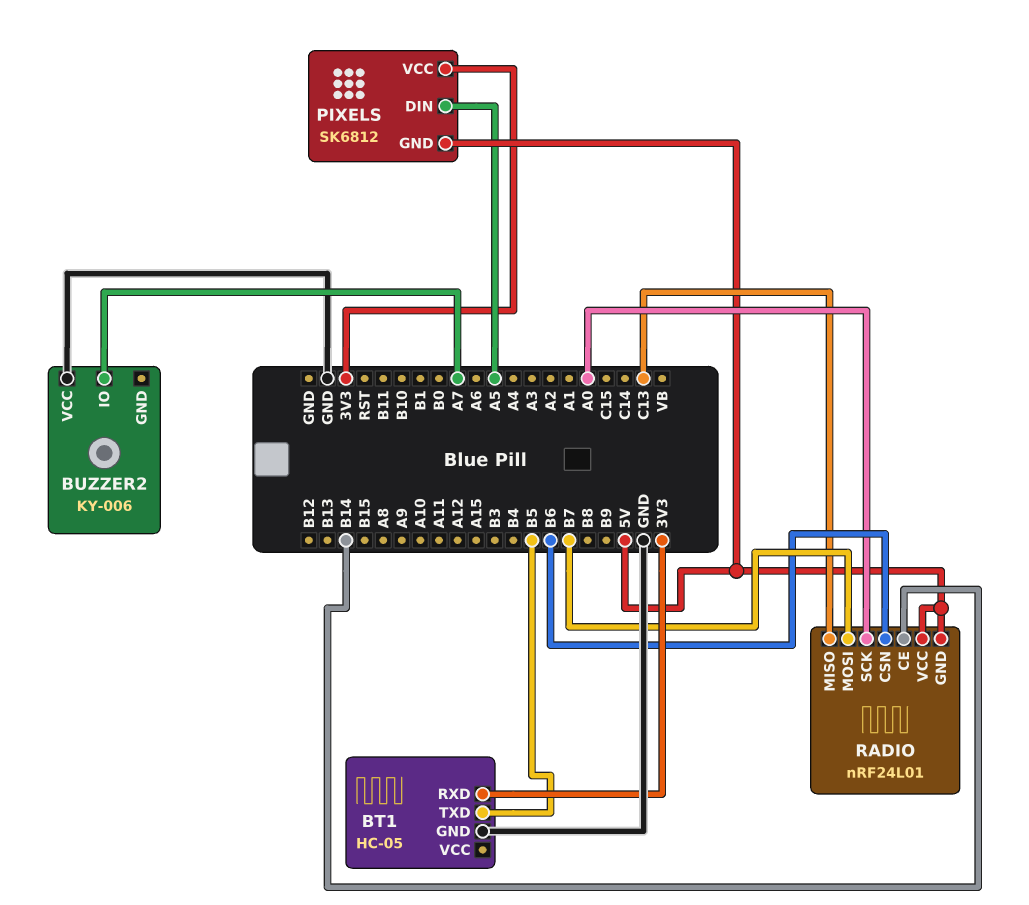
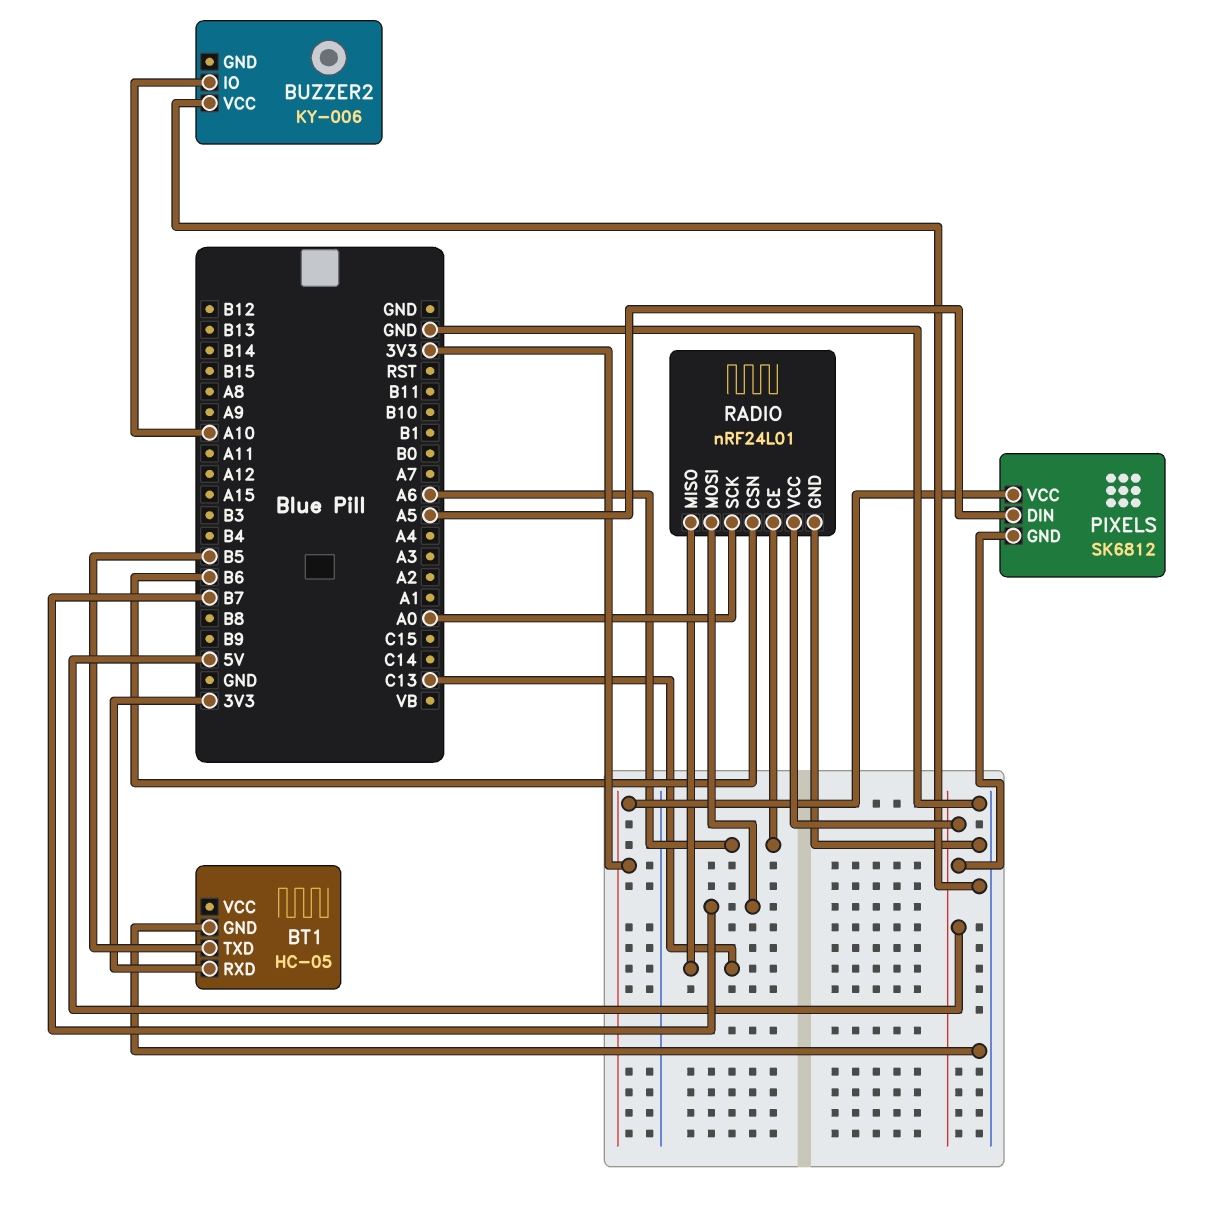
BUZZER2 pin IO: A7 -> A10
RADIO pin CE: B14 -> A6
RADIO pin GND: 5V -> GND

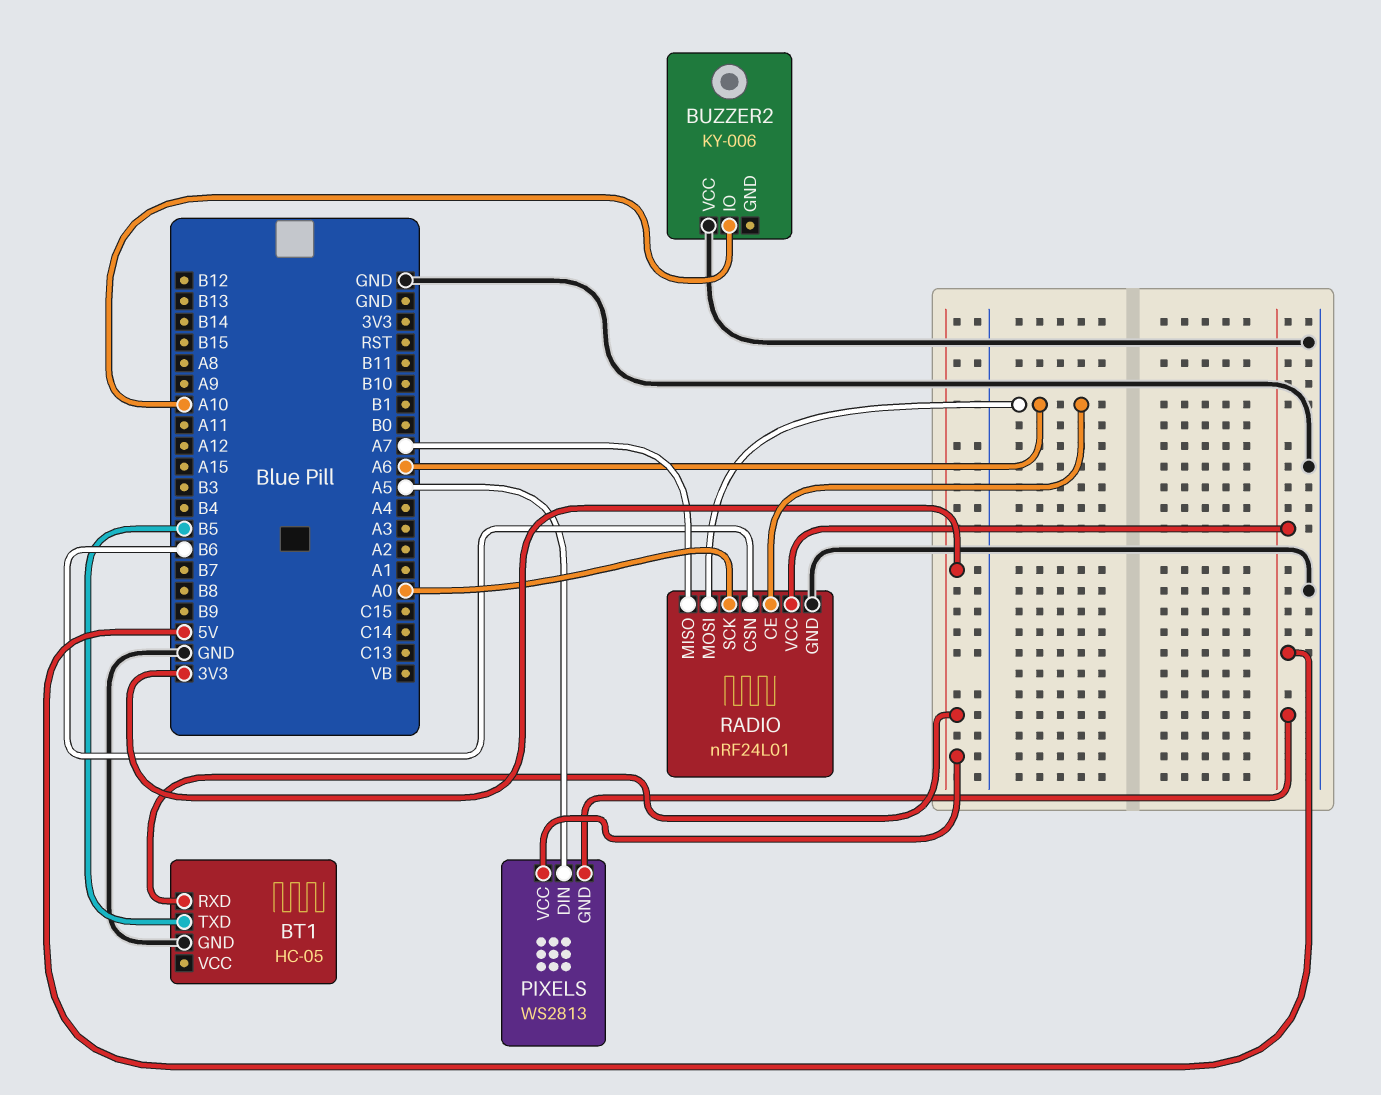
PIXELS: SK6812 -> WS2813
RADIO pin MISO: C13 -> A7
RADIO pin MOSI: B7 -> A6

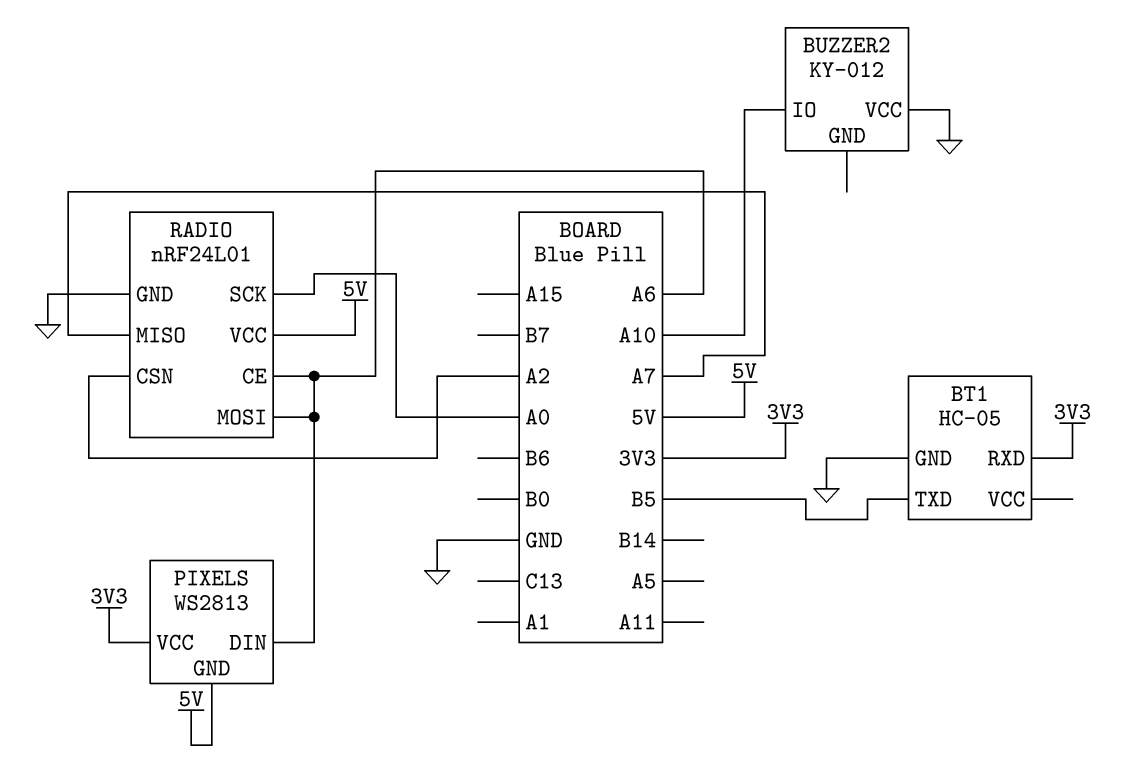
BUZZER2: KY-006 -> KY-012
PIXELS pin DIN: A5 -> A6
RADIO pin CSN: B6 -> A2

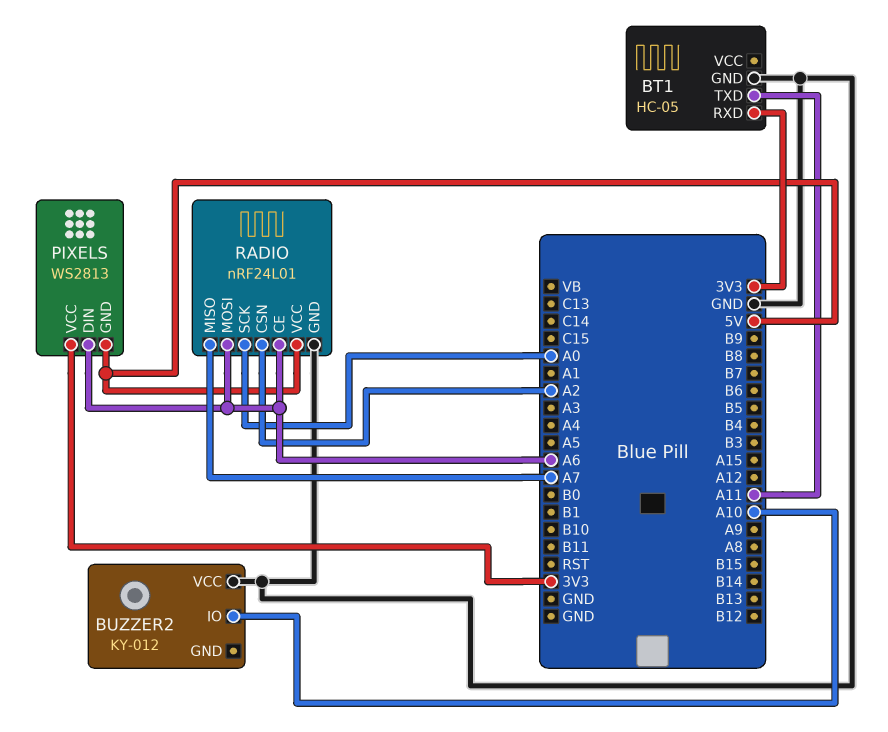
BT1 pin TXD: B5 -> A11

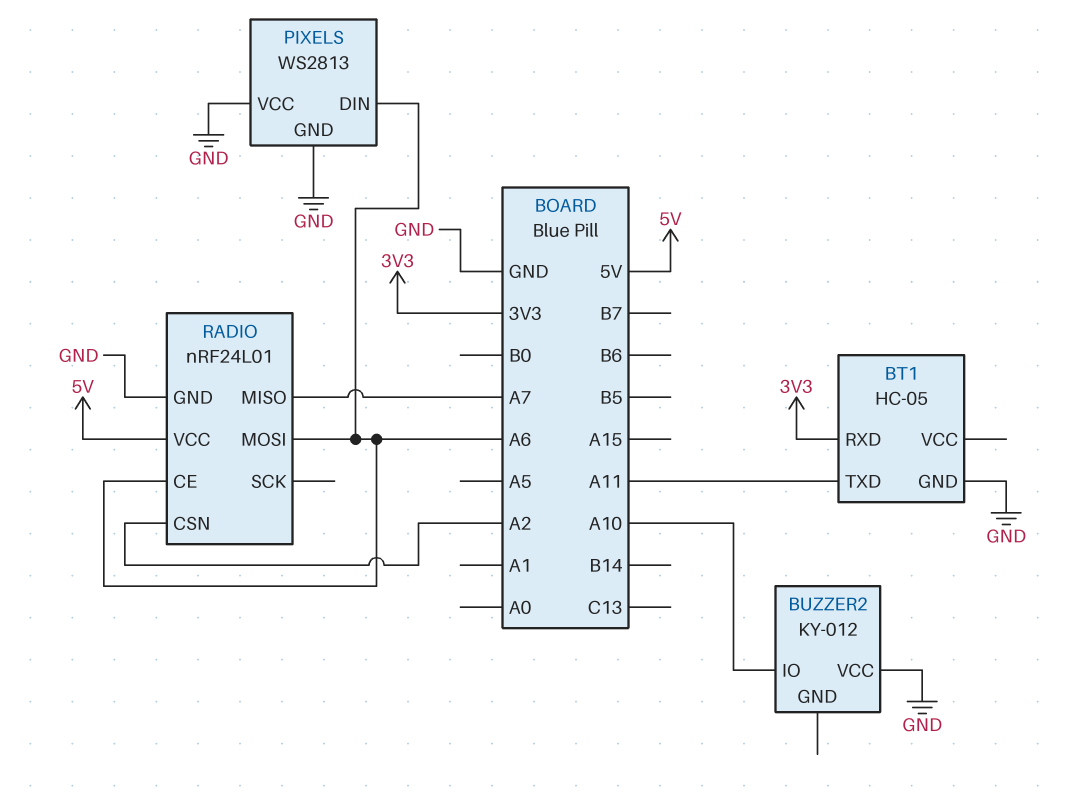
PIXELS pin GND: 5V -> GND
PIXELS pin VCC: 3V3 -> GND
RADIO pin SCK: A0 -> none

